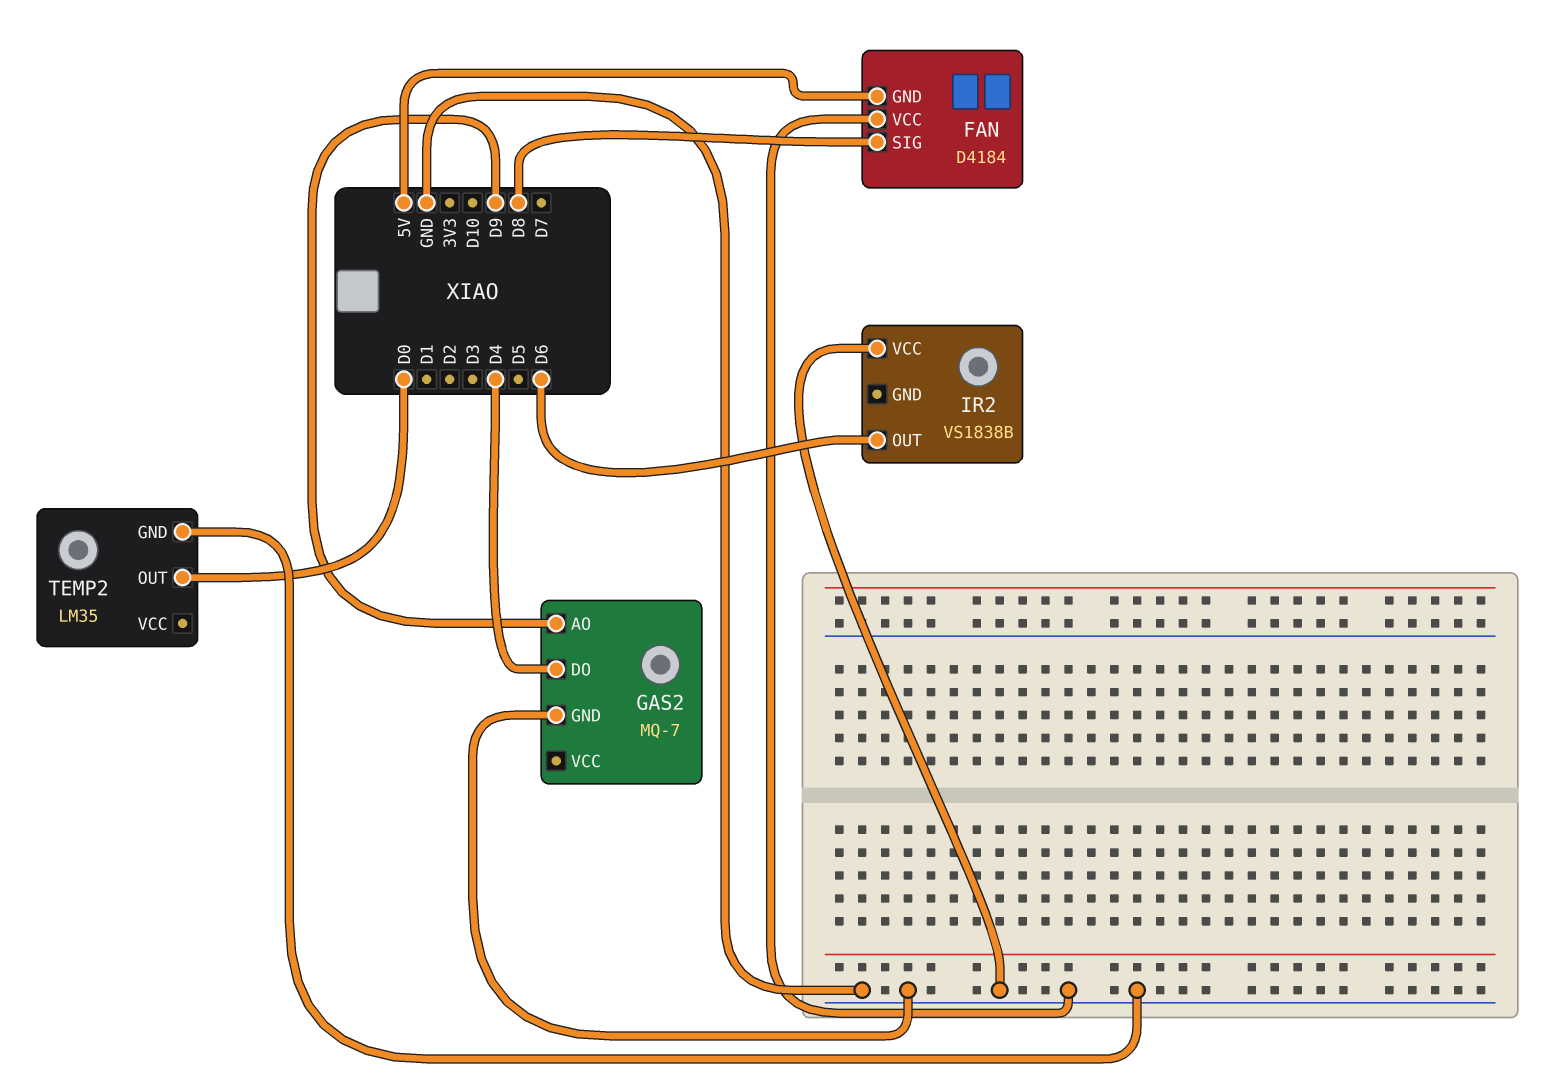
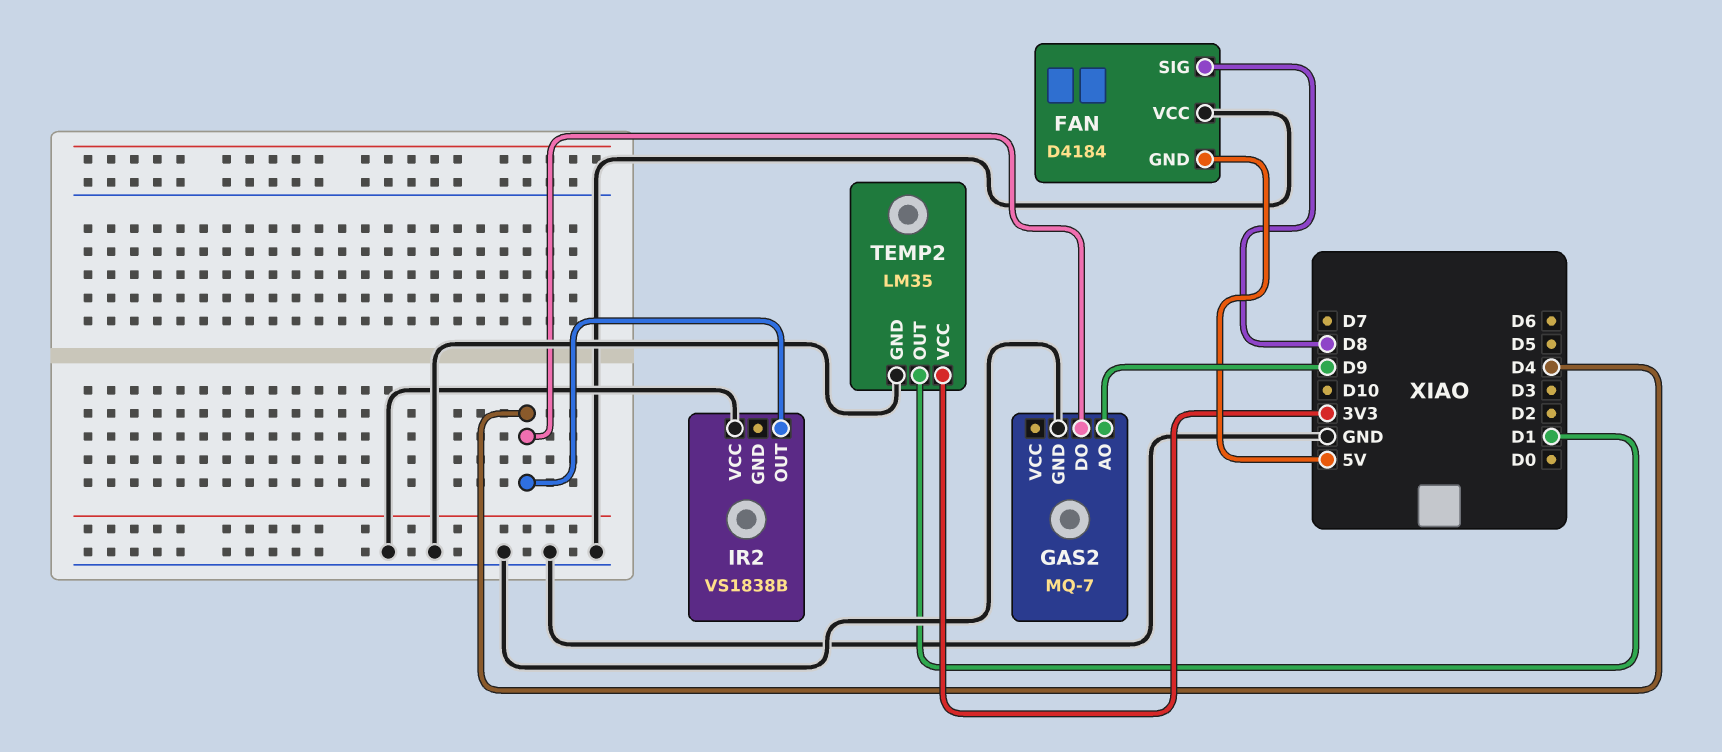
IR2 pin OUT: D6 -> D4
TEMP2 pin OUT: D0 -> D1
TEMP2 pin VCC: none -> 3V3

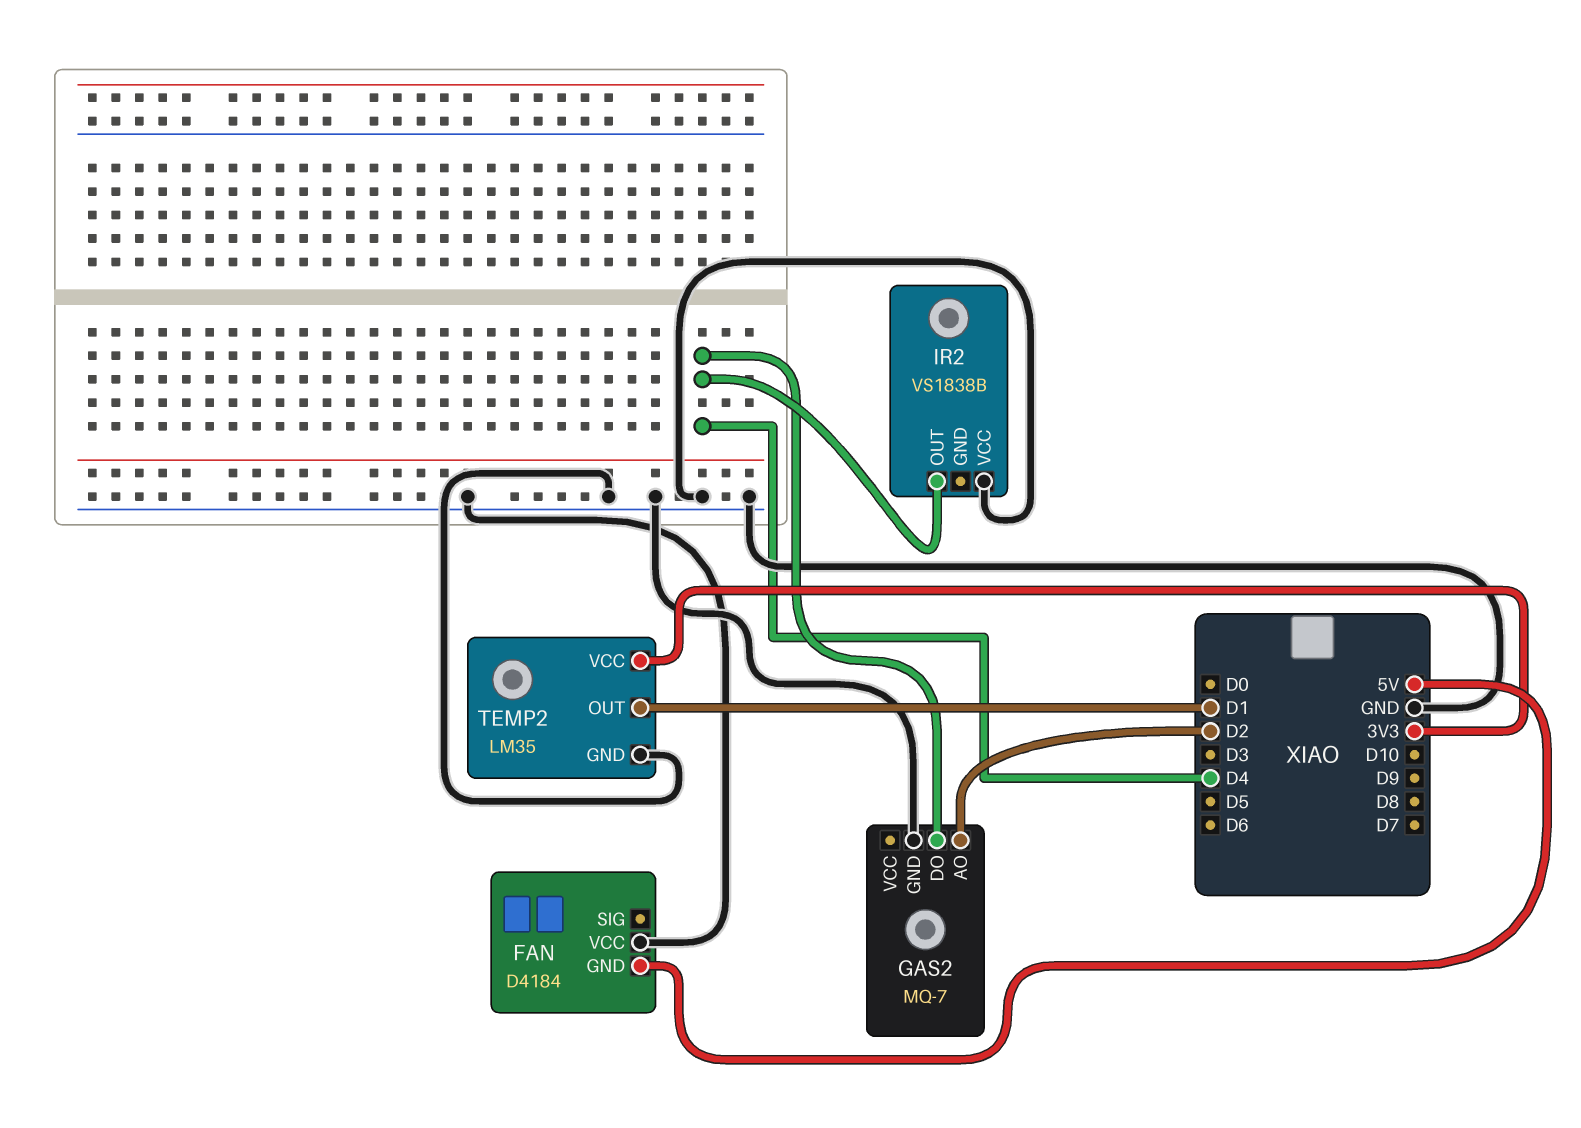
FAN pin SIG: D8 -> none
GAS2 pin AO: D9 -> D2

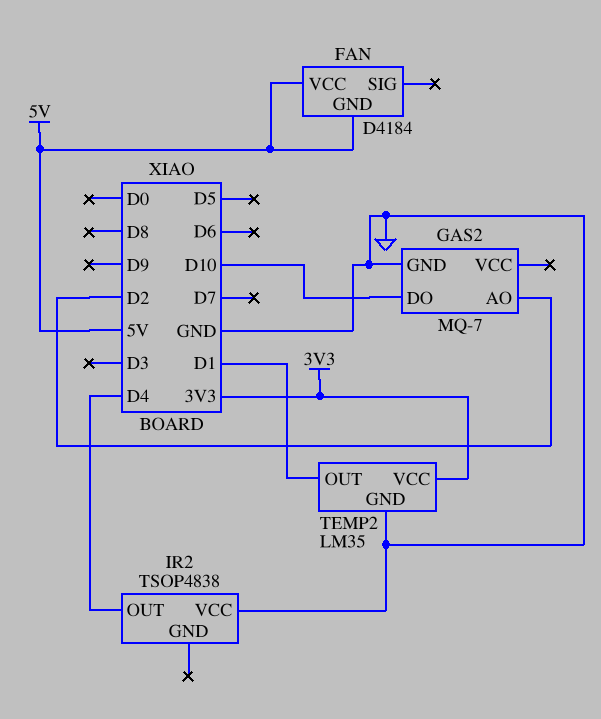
FAN pin VCC: GND -> 5V
GAS2 pin DO: D4 -> D10
IR2: VS1838B -> TSOP4838

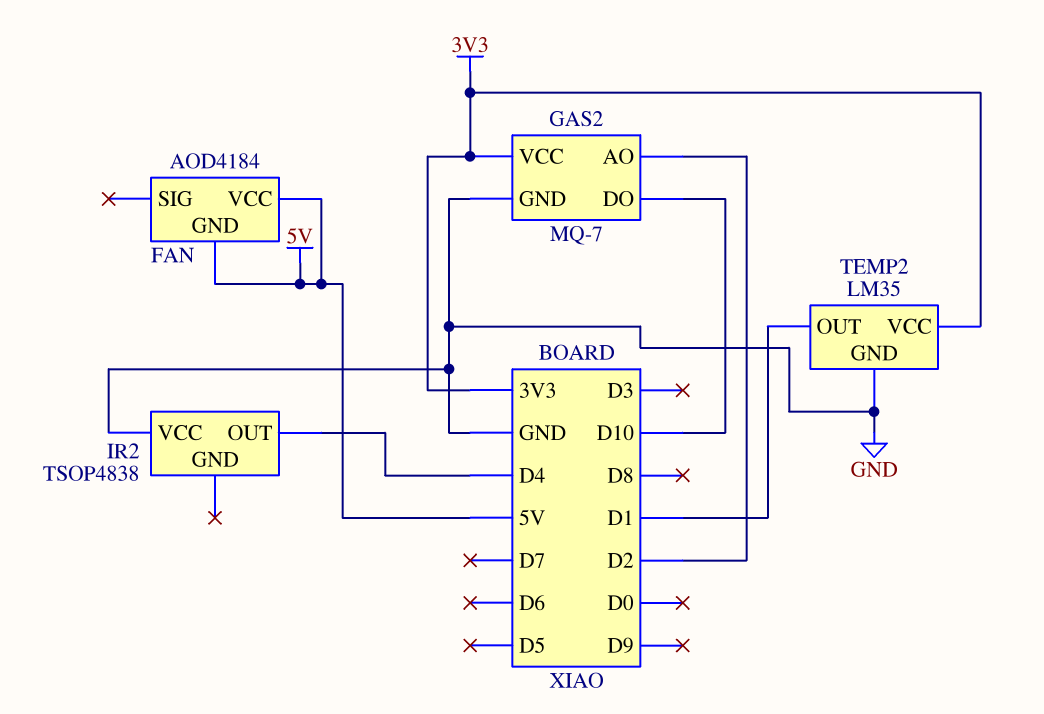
FAN: D4184 -> AOD4184
GAS2 pin VCC: none -> 3V3

